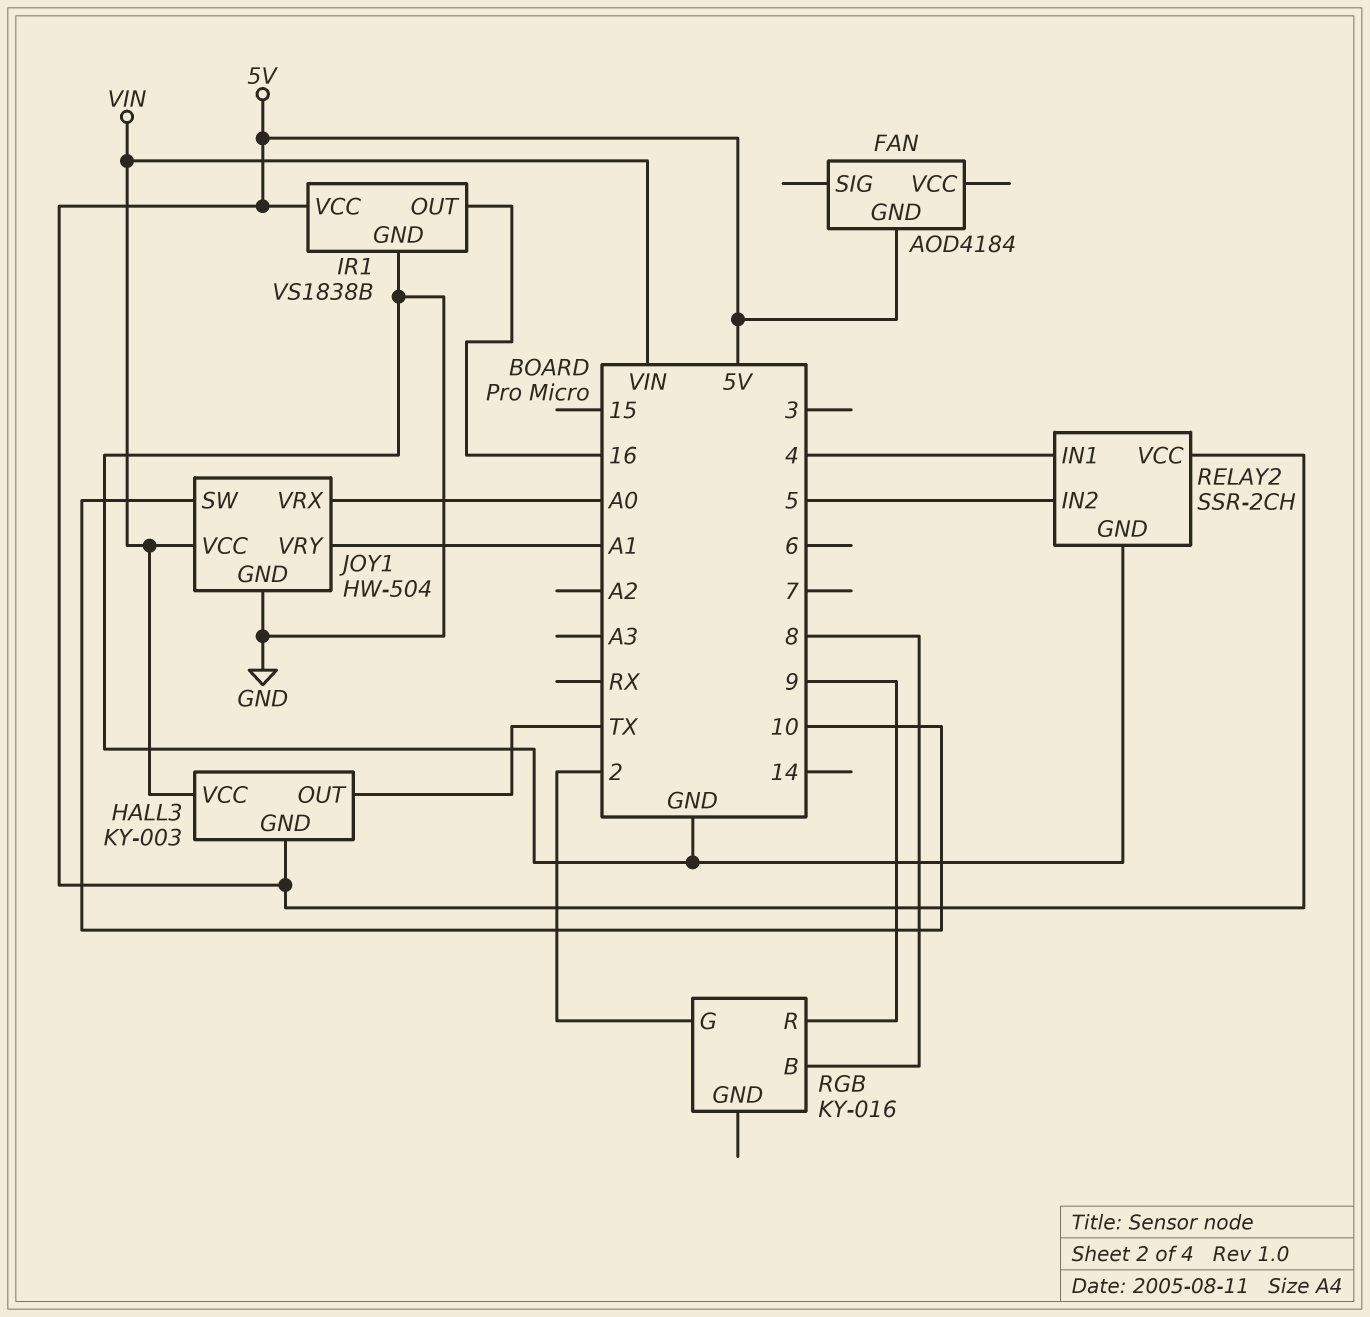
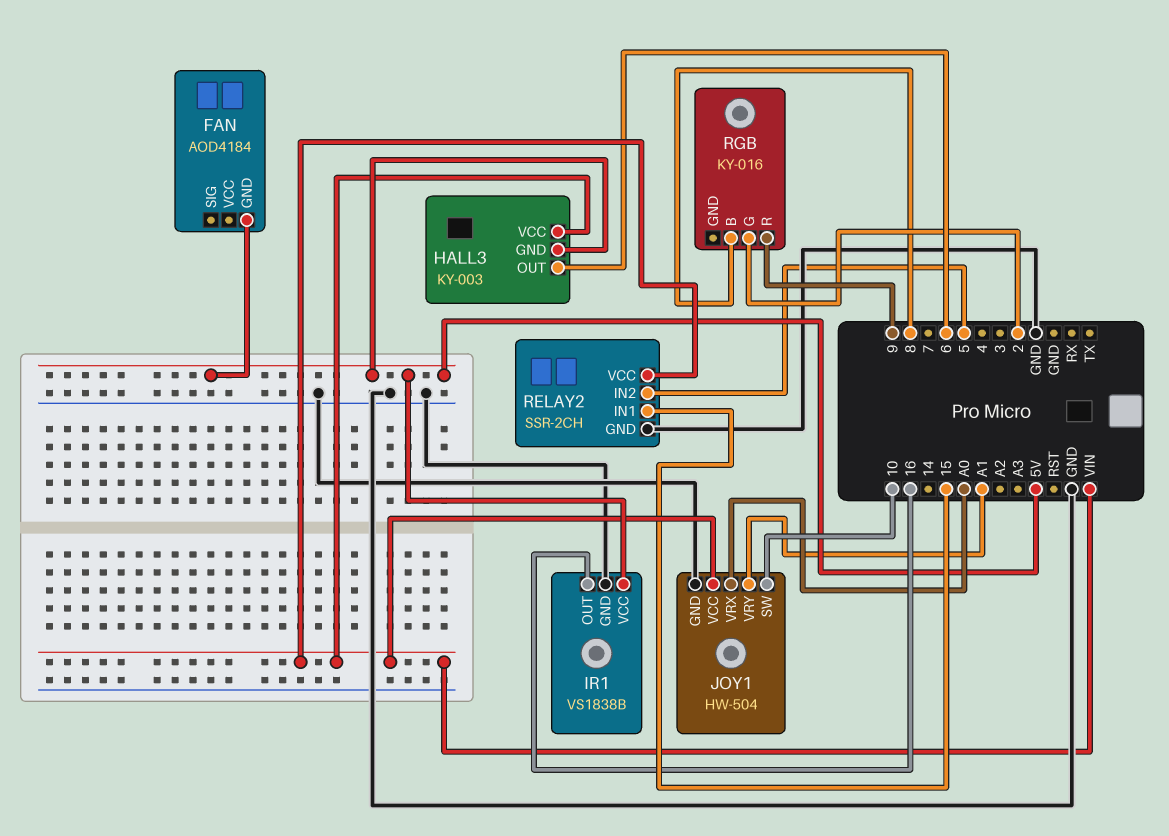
HALL3 pin OUT: TX -> 6
RELAY2 pin IN1: 4 -> 15
RELAY2 pin VCC: 5V -> VIN

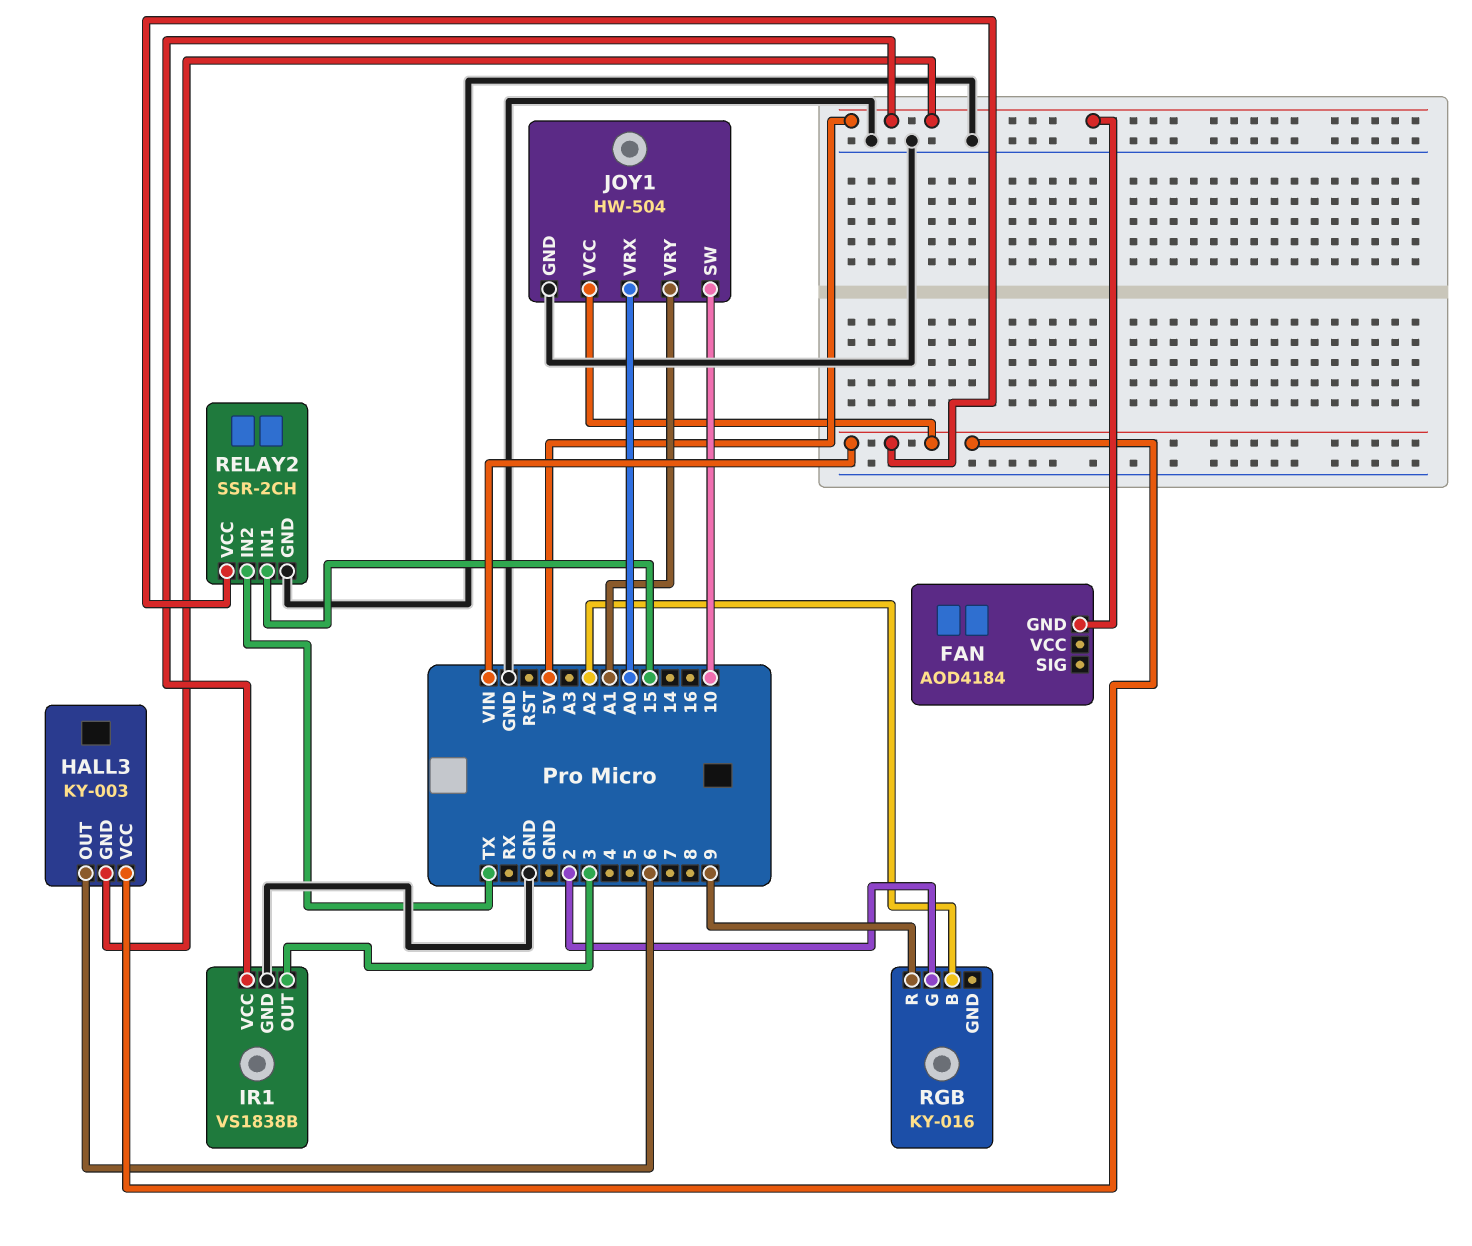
IR1 pin OUT: 16 -> 3
RELAY2 pin IN2: 5 -> TX
RGB pin B: 8 -> A2

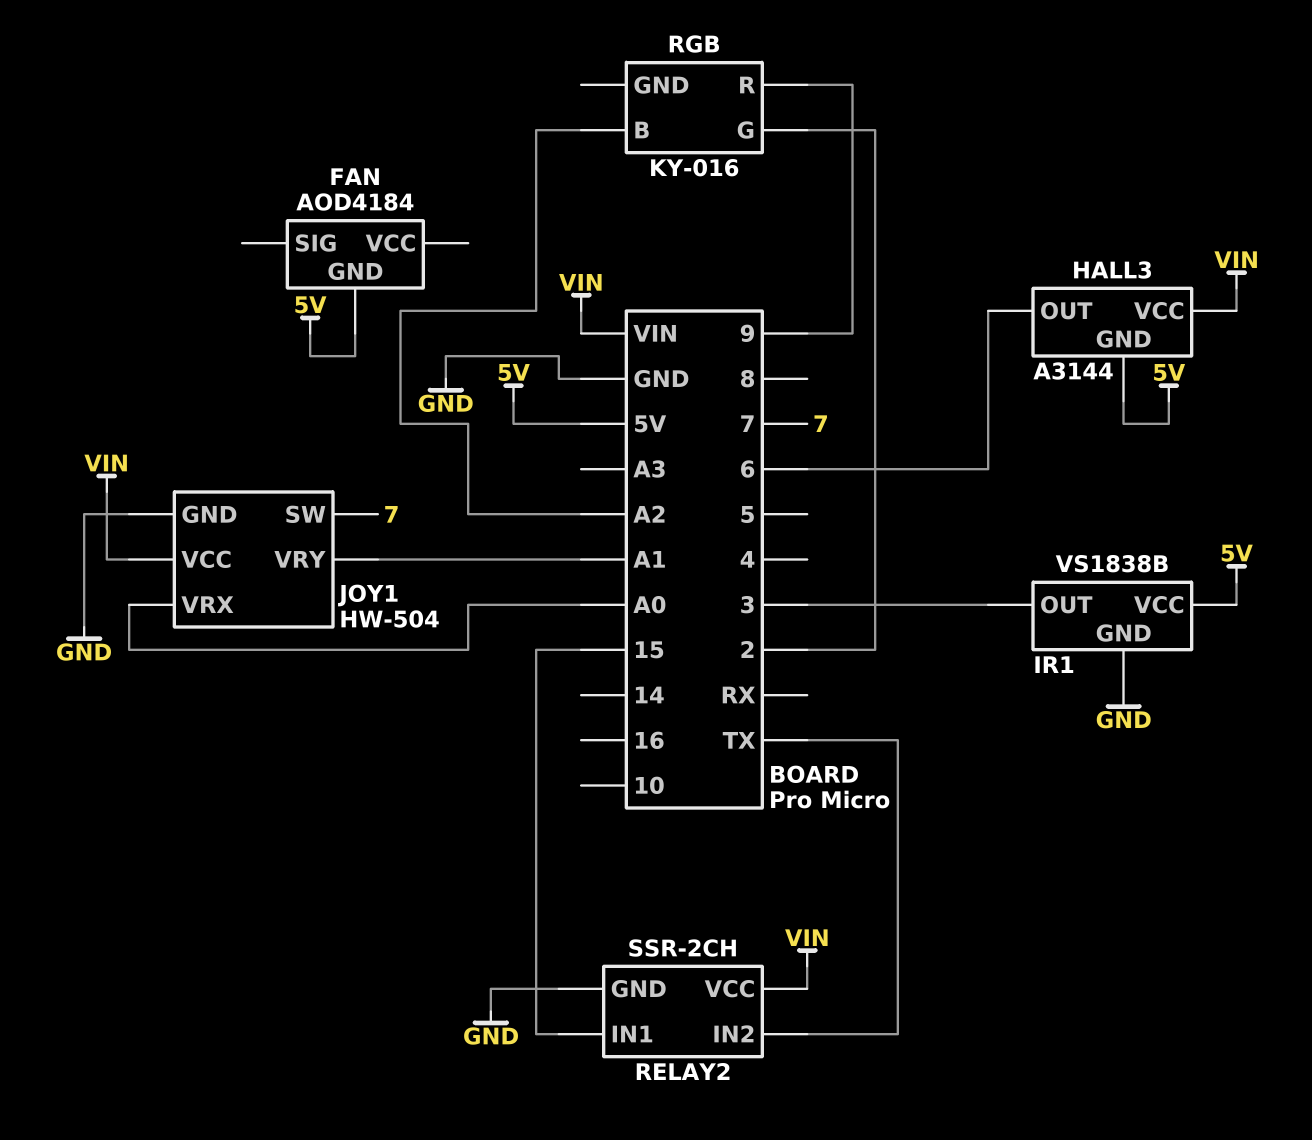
HALL3: KY-003 -> A3144
JOY1 pin SW: 10 -> 7

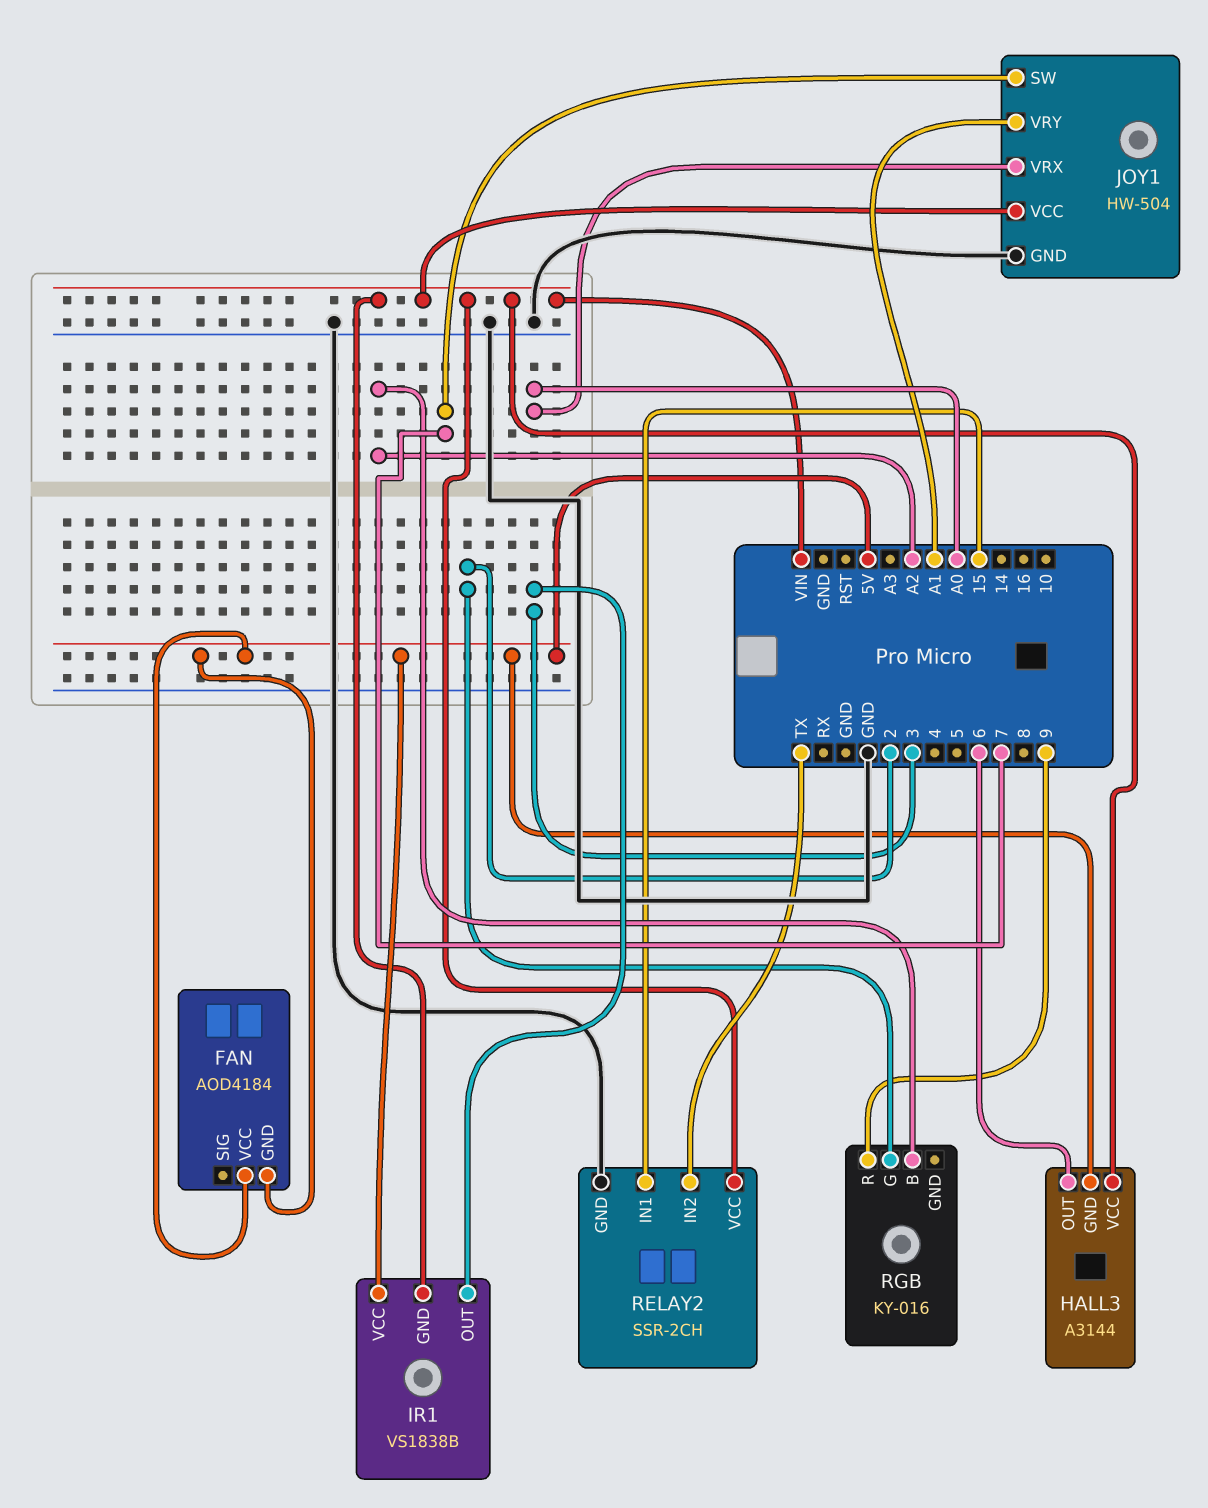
FAN pin VCC: none -> 5V
IR1 pin GND: GND -> VIN

